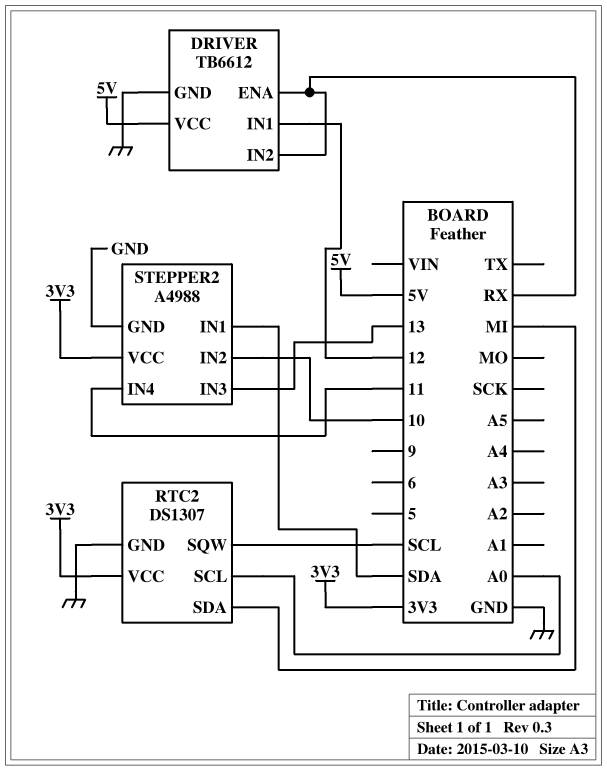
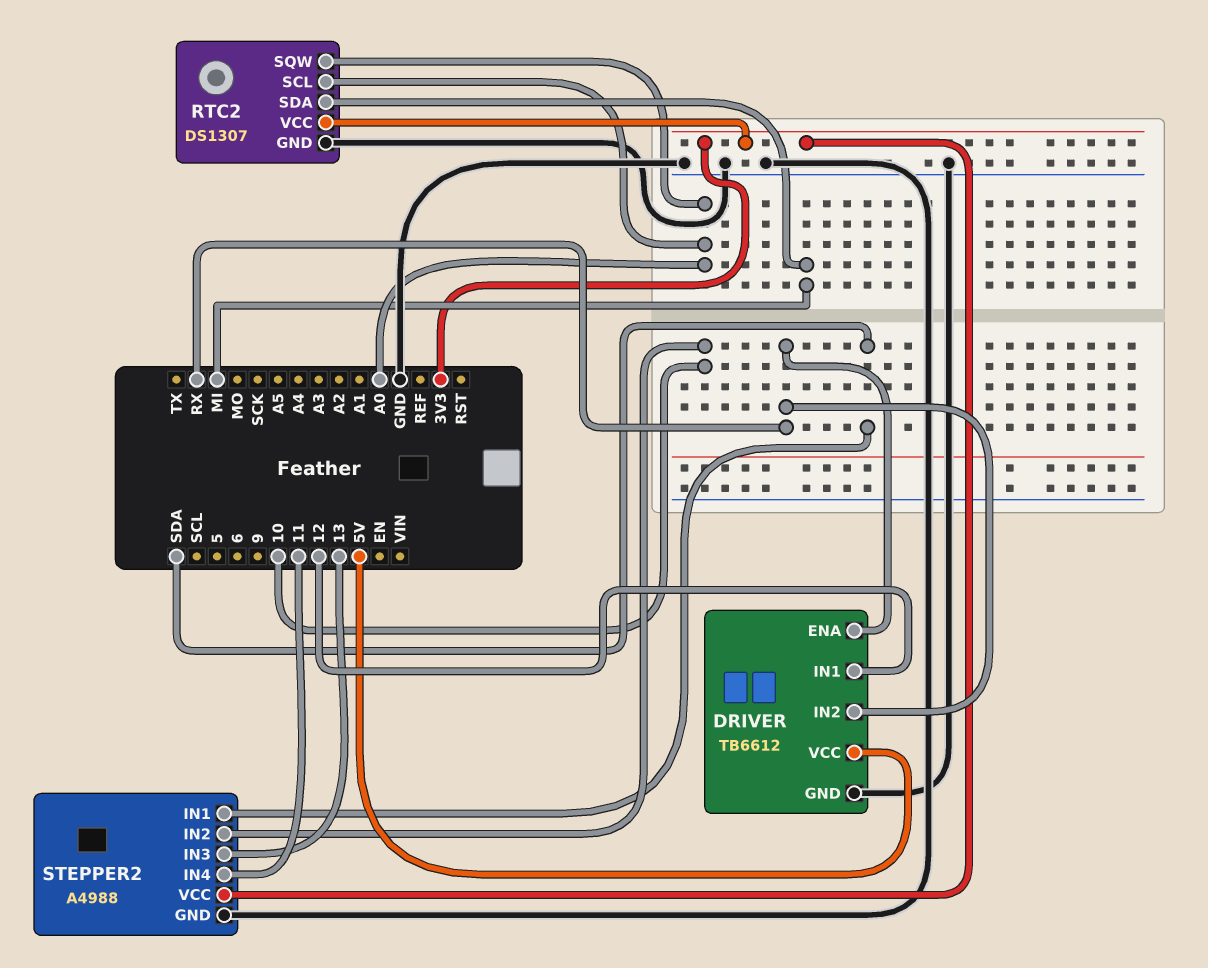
RTC2 pin SQW: SCL -> A0

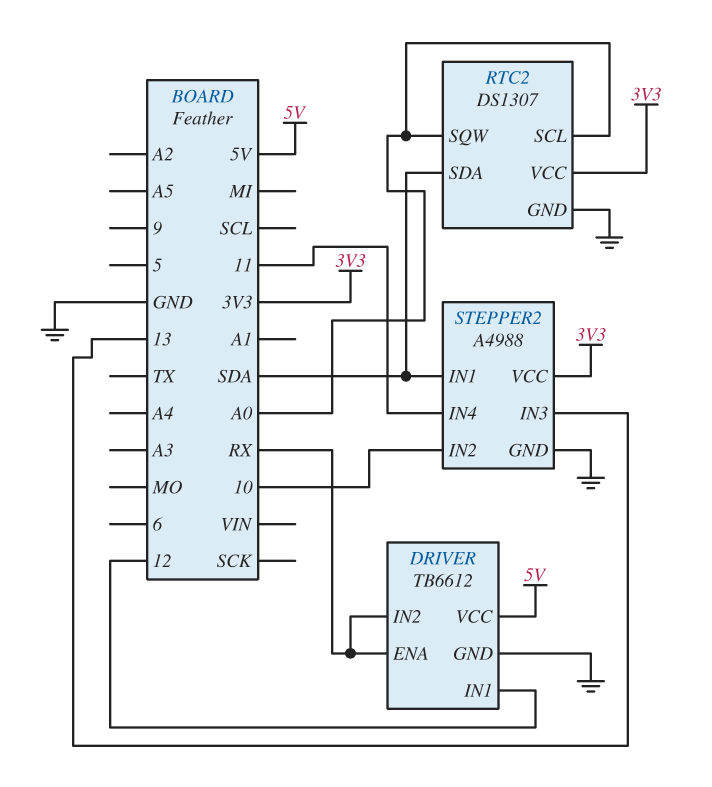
RTC2 pin SDA: MI -> SDA

